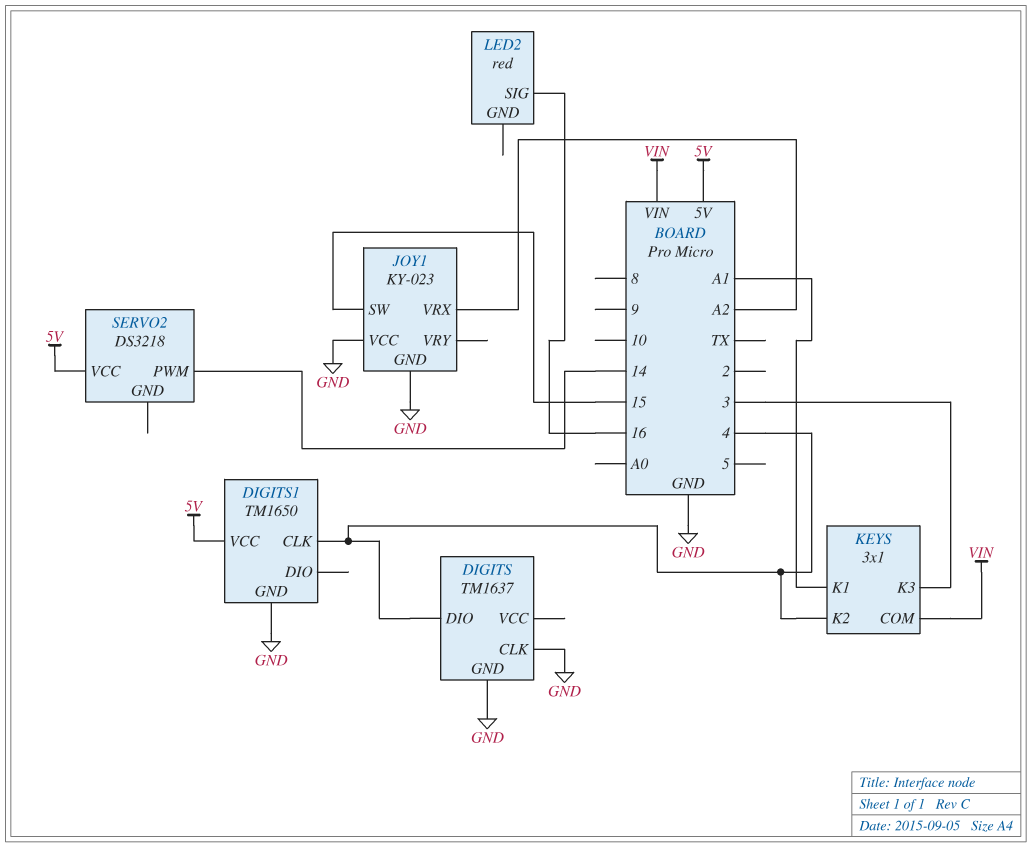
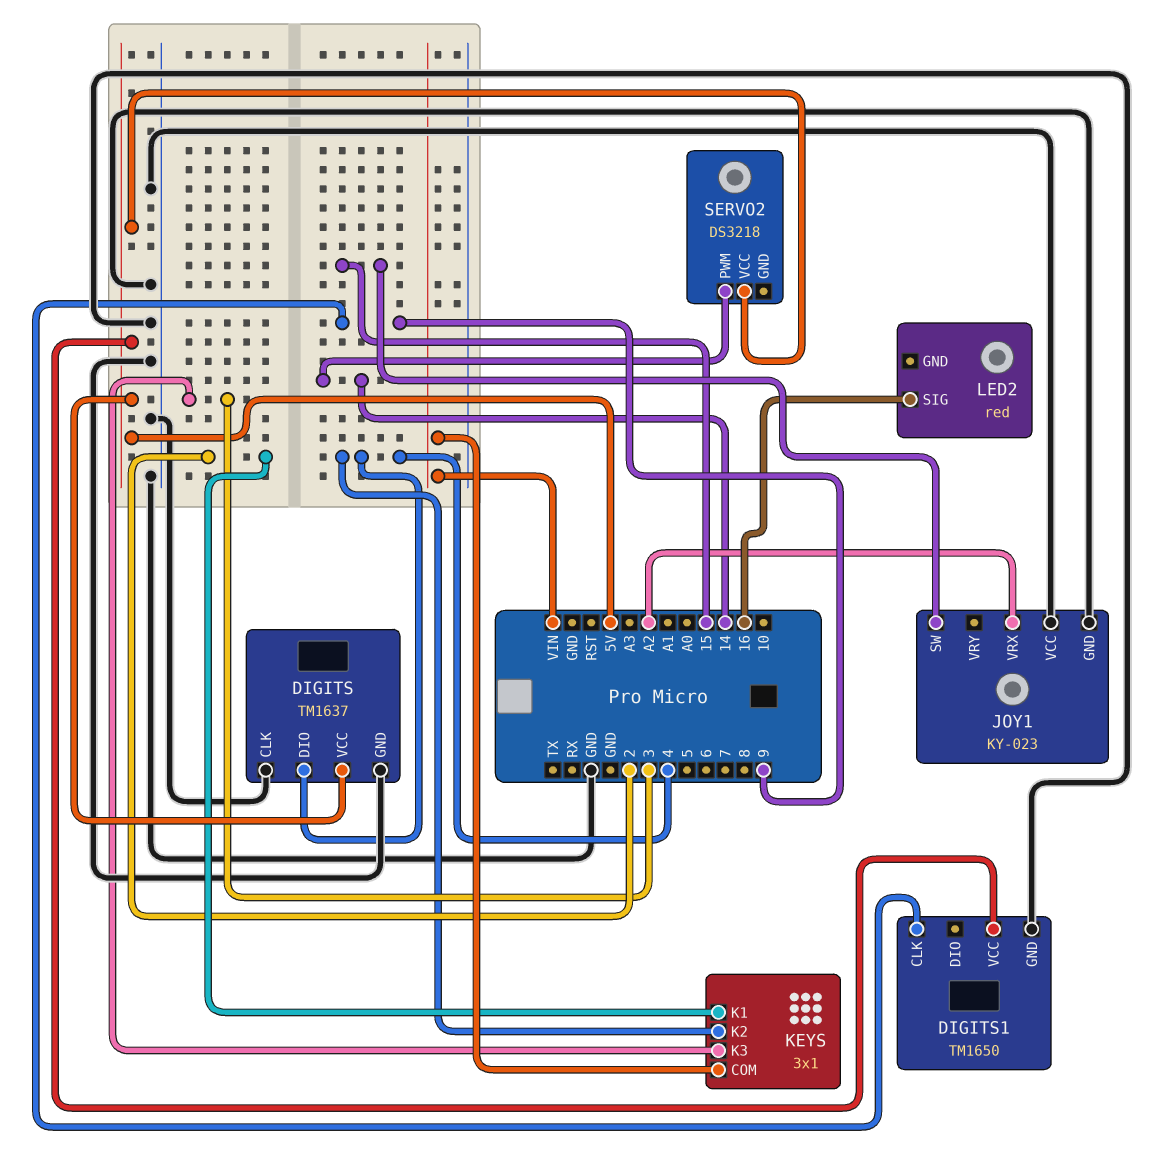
DIGITS pin VCC: none -> 5V
DIGITS1 pin CLK: 4 -> 9
KEYS pin K1: A1 -> 2

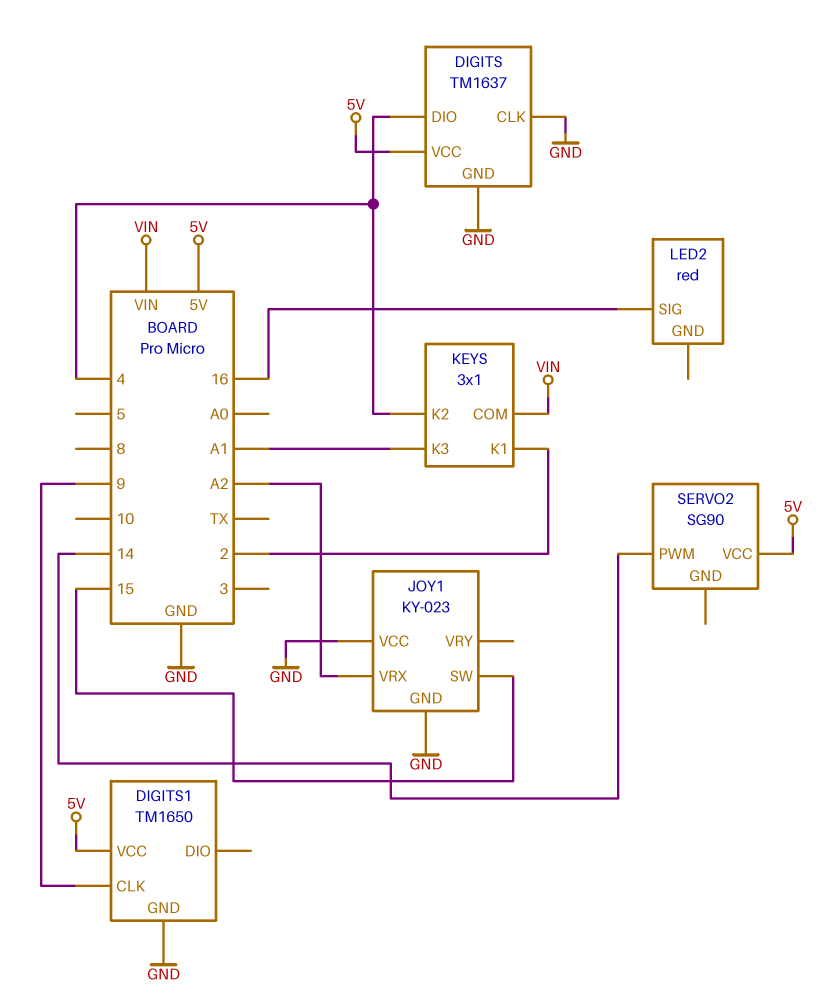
KEYS pin K3: 3 -> A1
SERVO2: DS3218 -> SG90

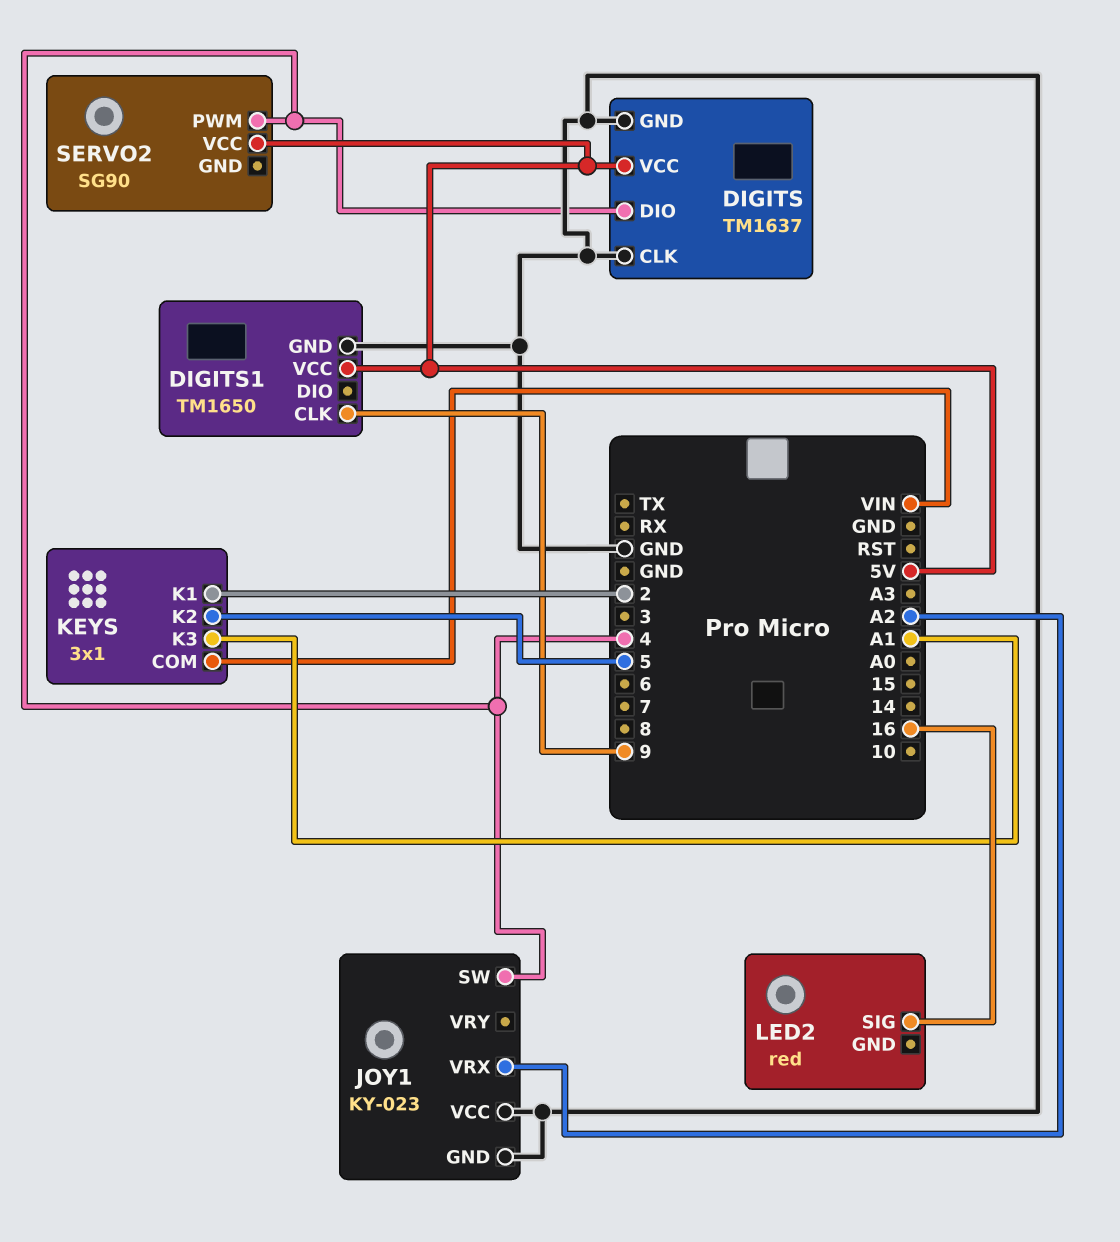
JOY1 pin SW: 15 -> 4
KEYS pin K2: 4 -> 5
SERVO2 pin PWM: 14 -> 4

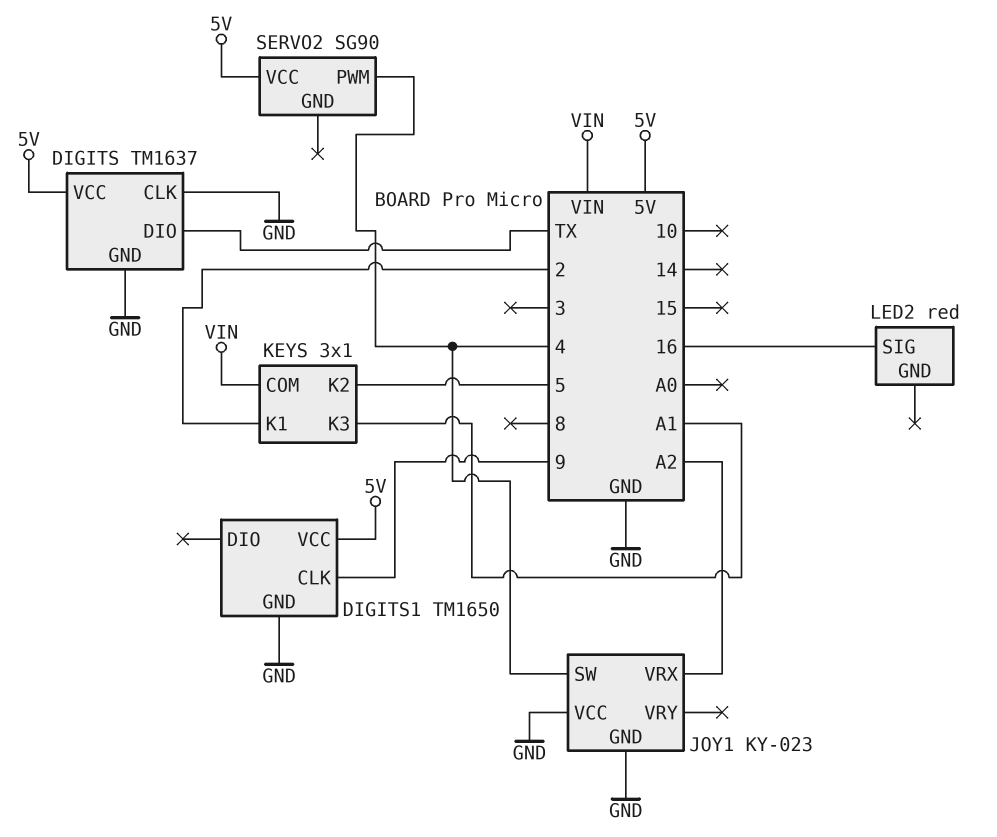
DIGITS pin DIO: 4 -> TX

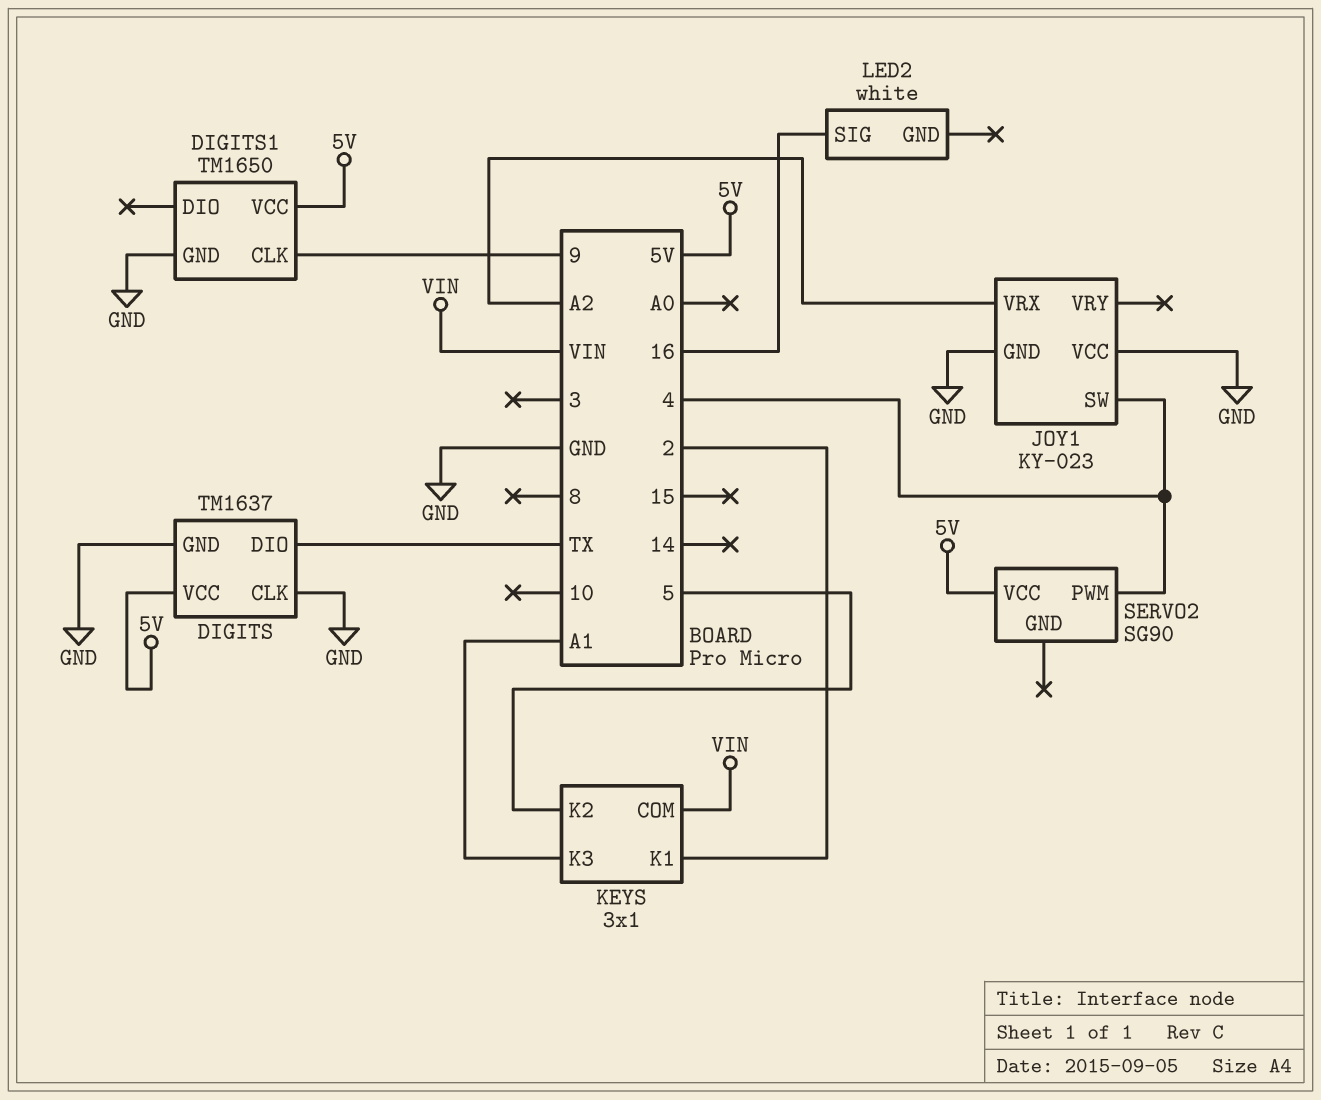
LED2: red -> white

